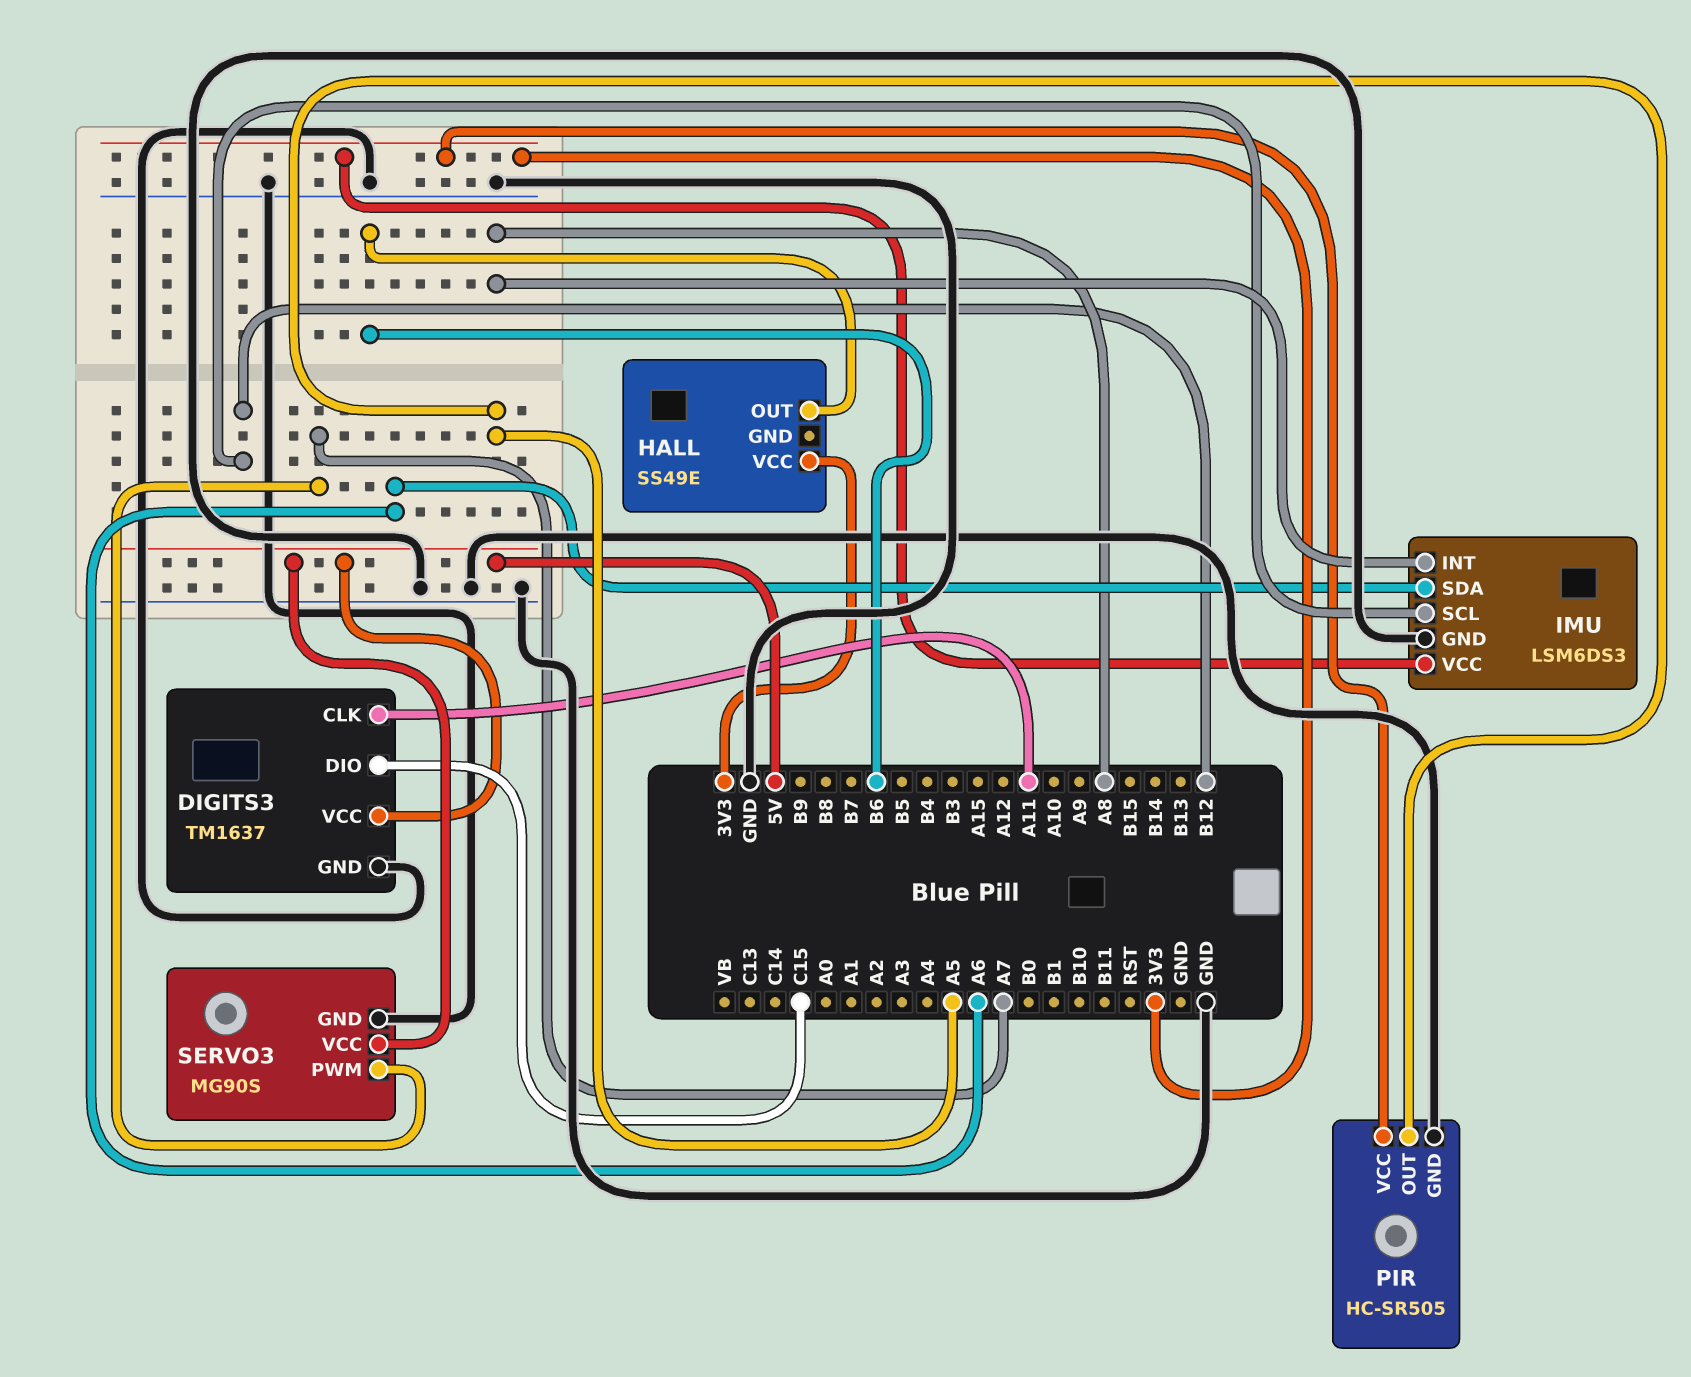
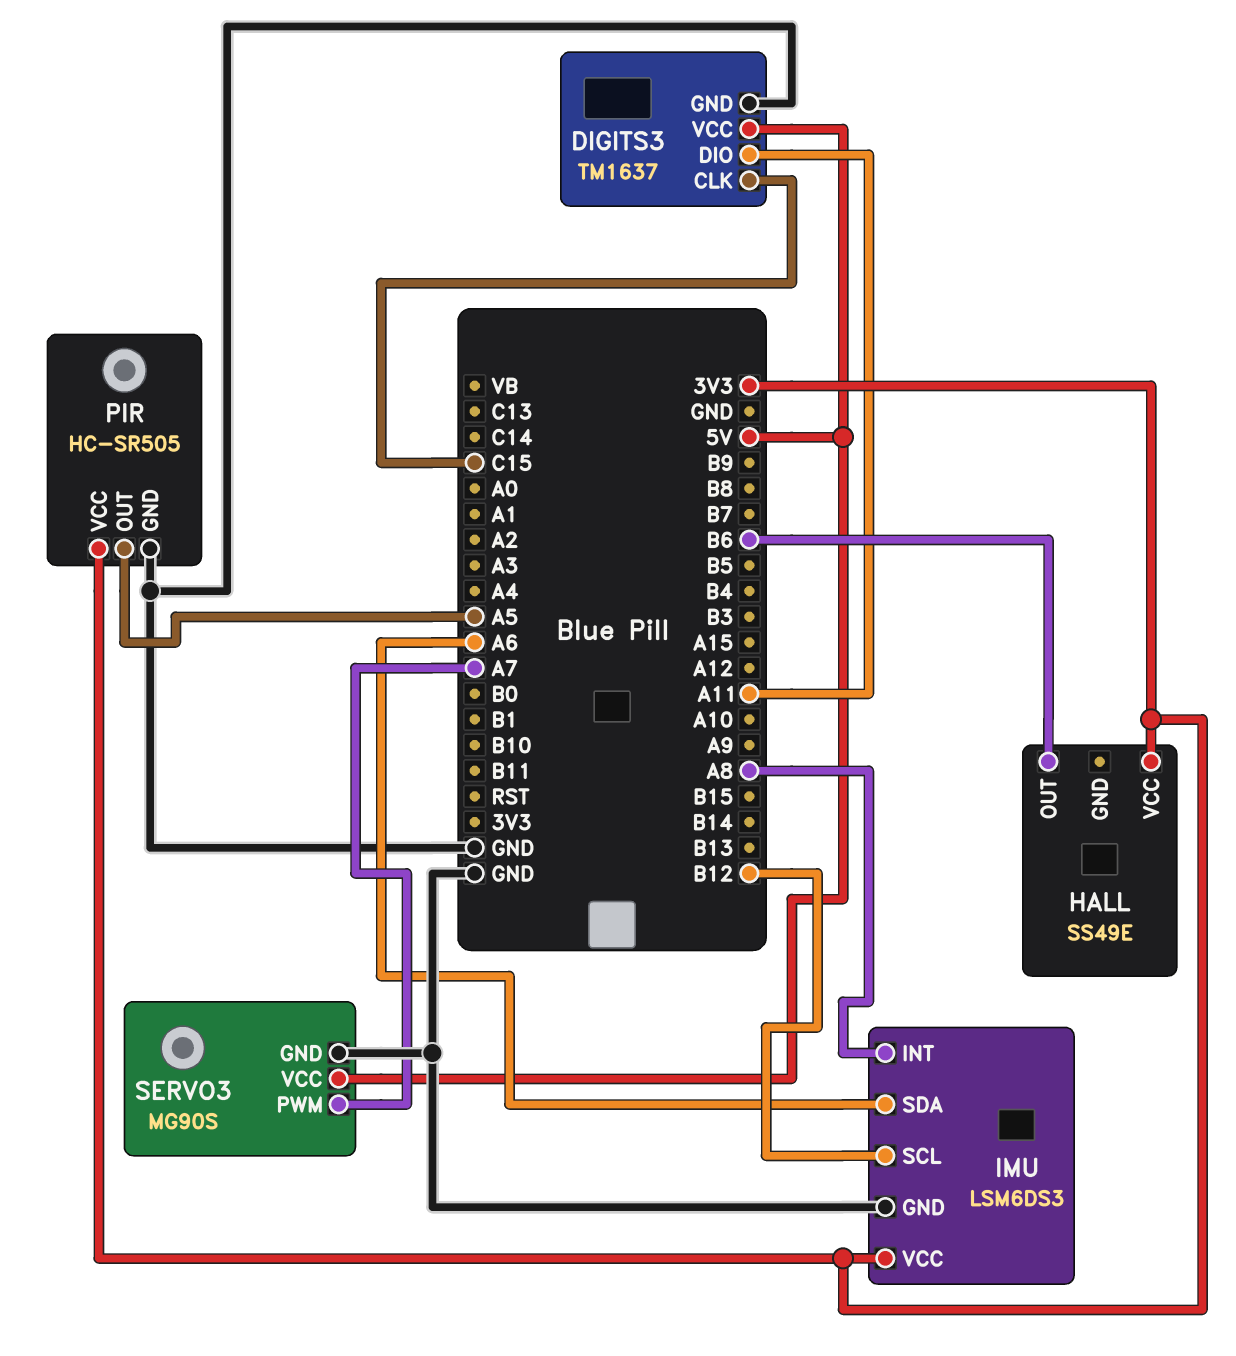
DIGITS3 pin CLK: A11 -> C15
DIGITS3 pin DIO: C15 -> A11

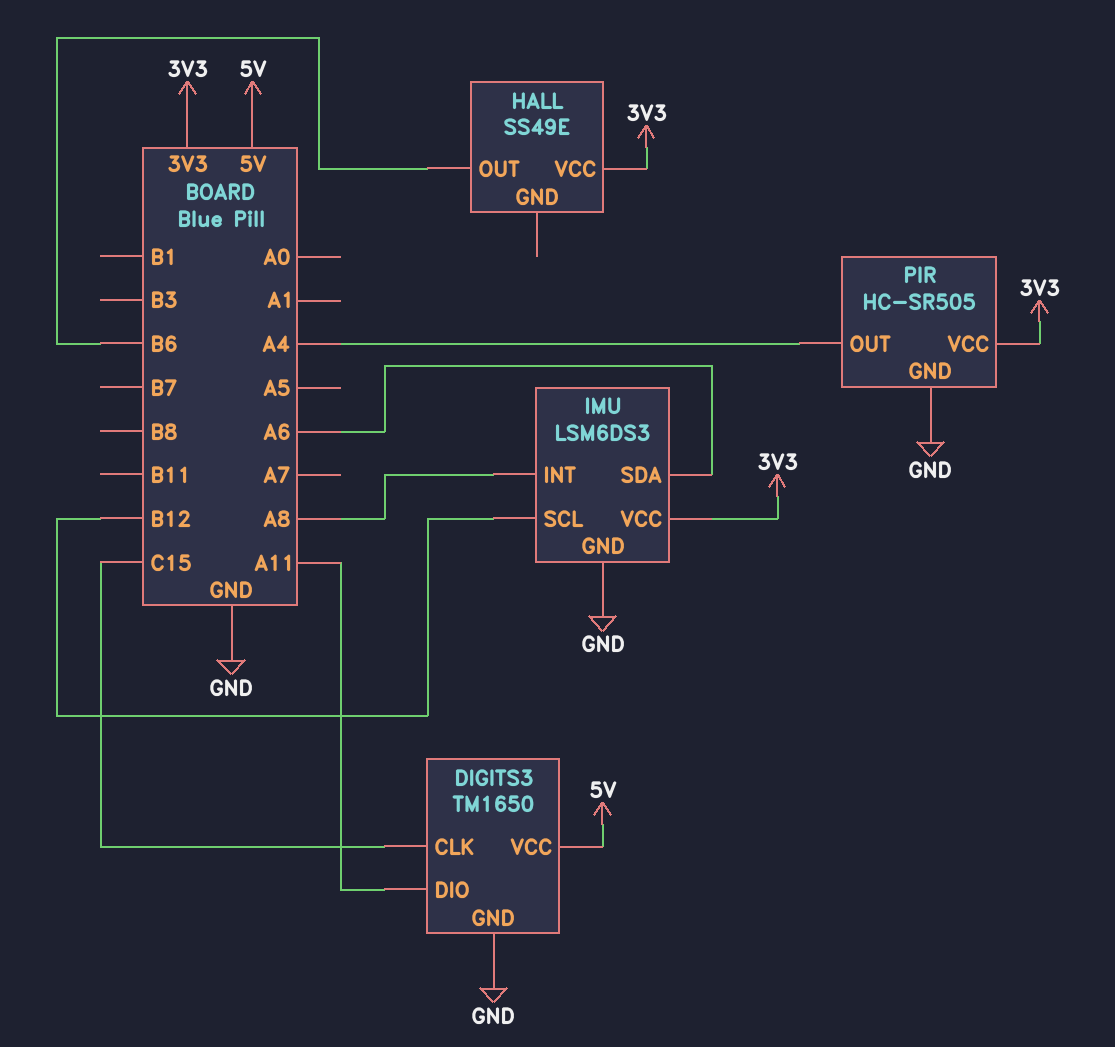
DIGITS3: TM1637 -> TM1650
PIR pin OUT: A5 -> A4
SERVO3: MG90S -> none
SERVO3 pin GND: GND -> none
SERVO3 pin PWM: A7 -> none
SERVO3 pin VCC: 5V -> none

